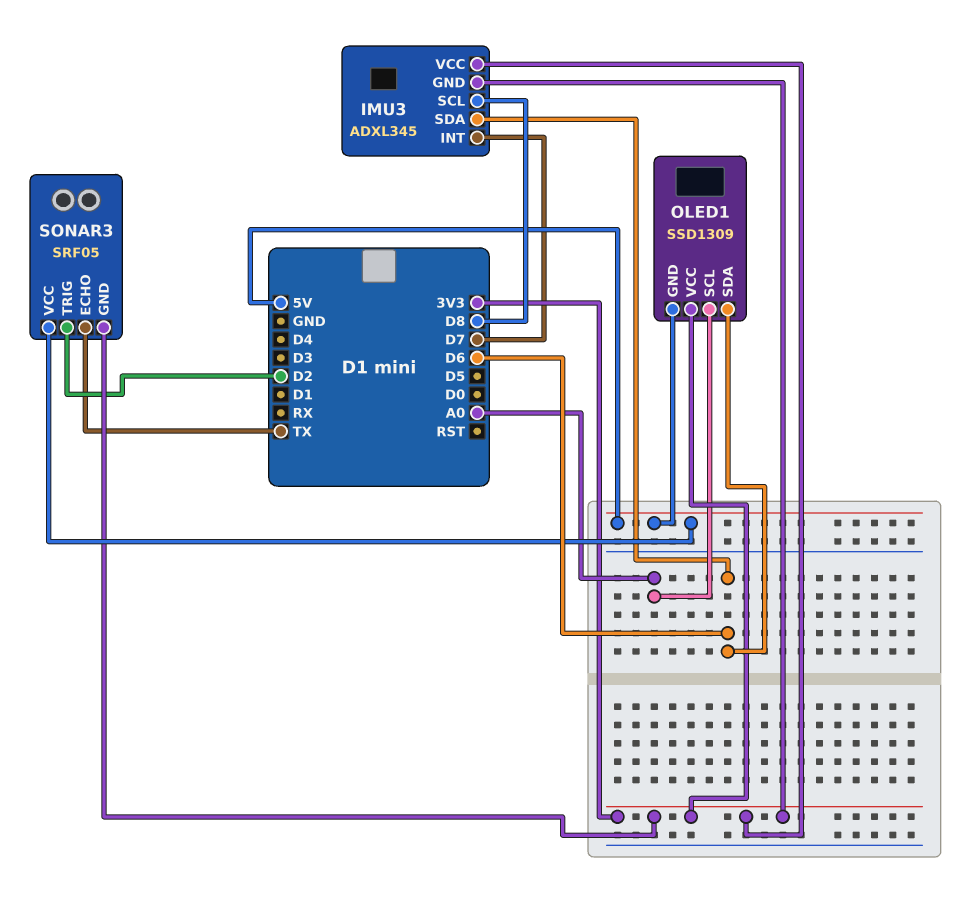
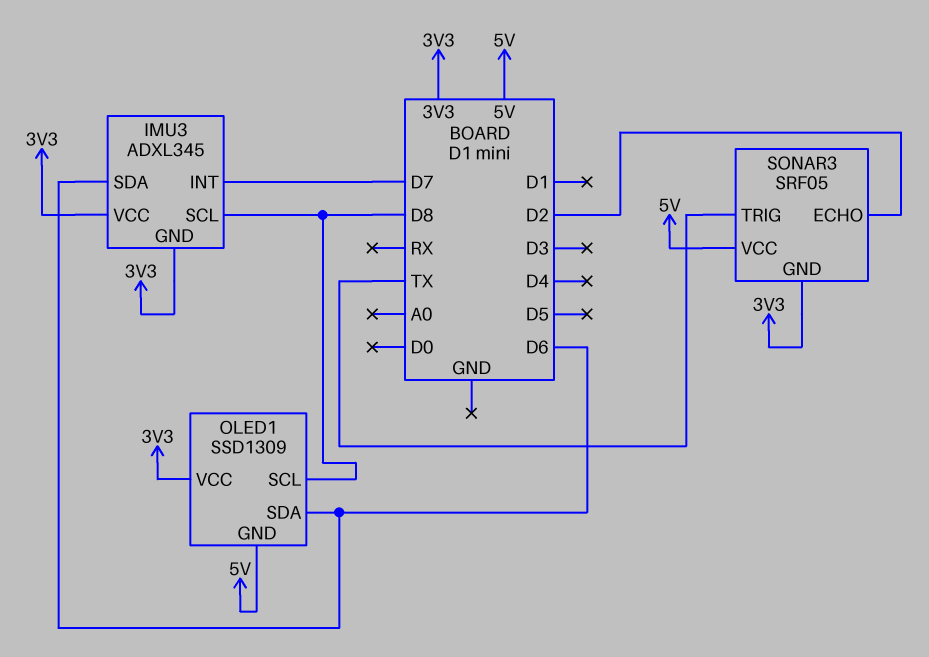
OLED1 pin SCL: A0 -> D8
SONAR3 pin ECHO: TX -> D2
SONAR3 pin TRIG: D2 -> TX

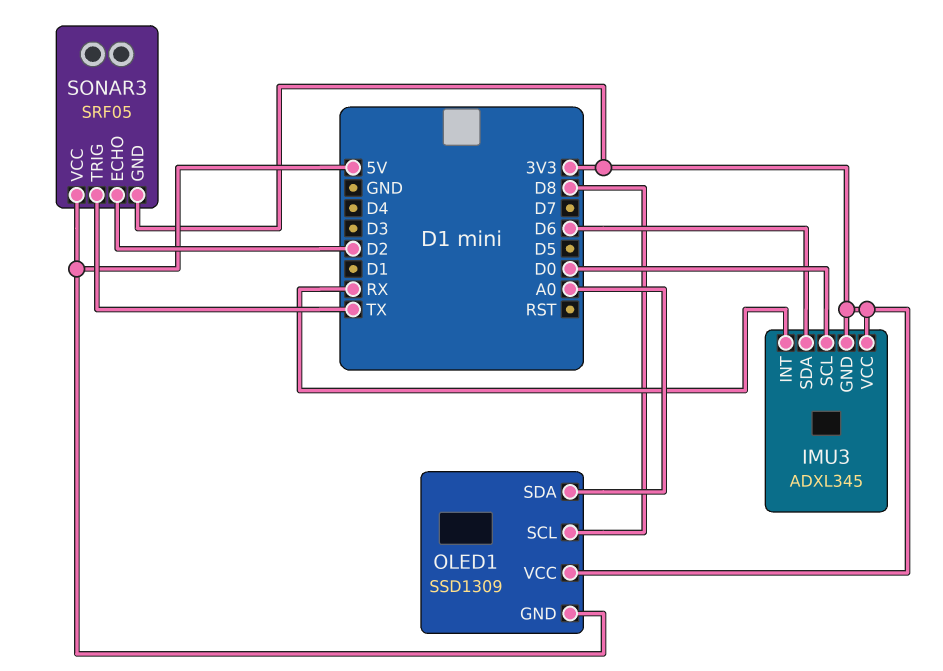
IMU3 pin INT: D7 -> RX
IMU3 pin SCL: D8 -> D0
OLED1 pin SDA: D6 -> A0

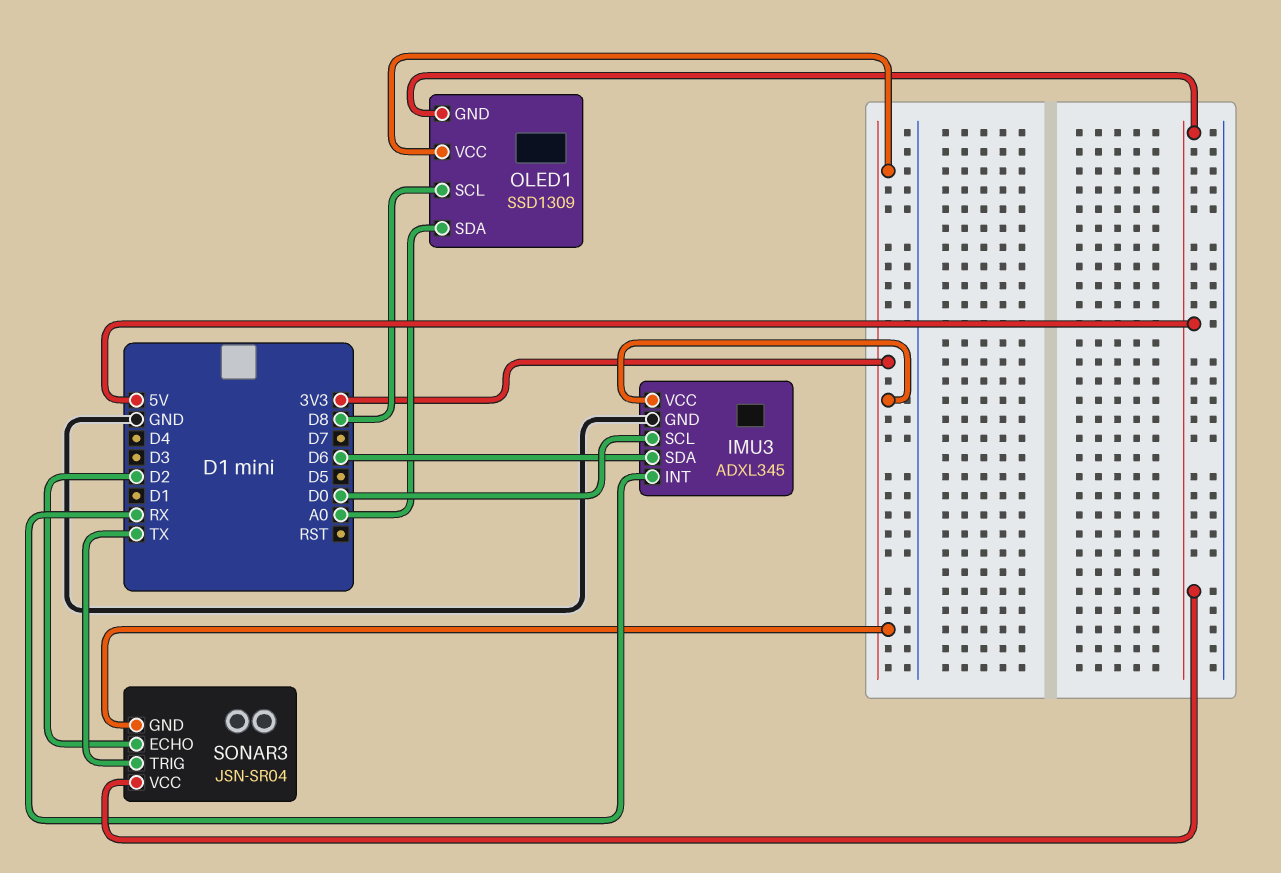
IMU3 pin GND: 3V3 -> GND
SONAR3: SRF05 -> JSN-SR04

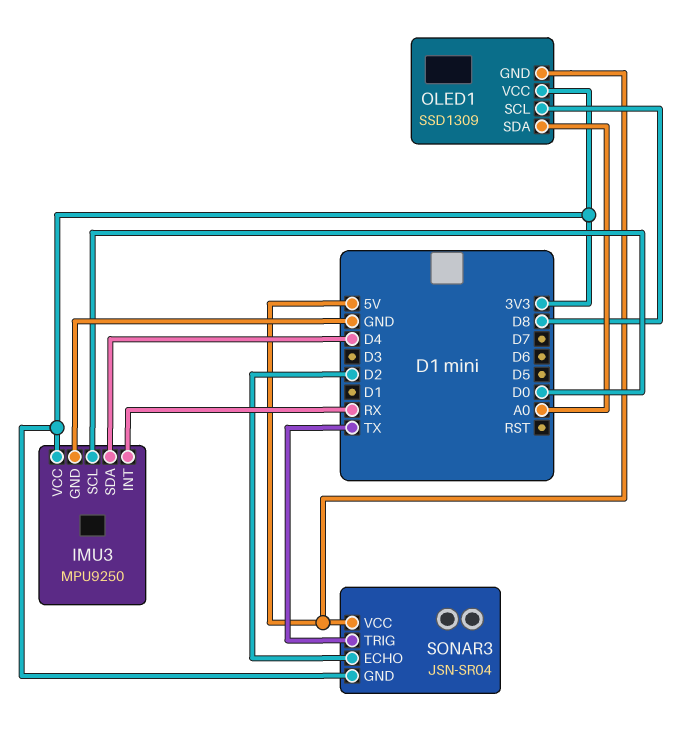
IMU3: ADXL345 -> MPU9250
IMU3 pin SDA: D6 -> D4

